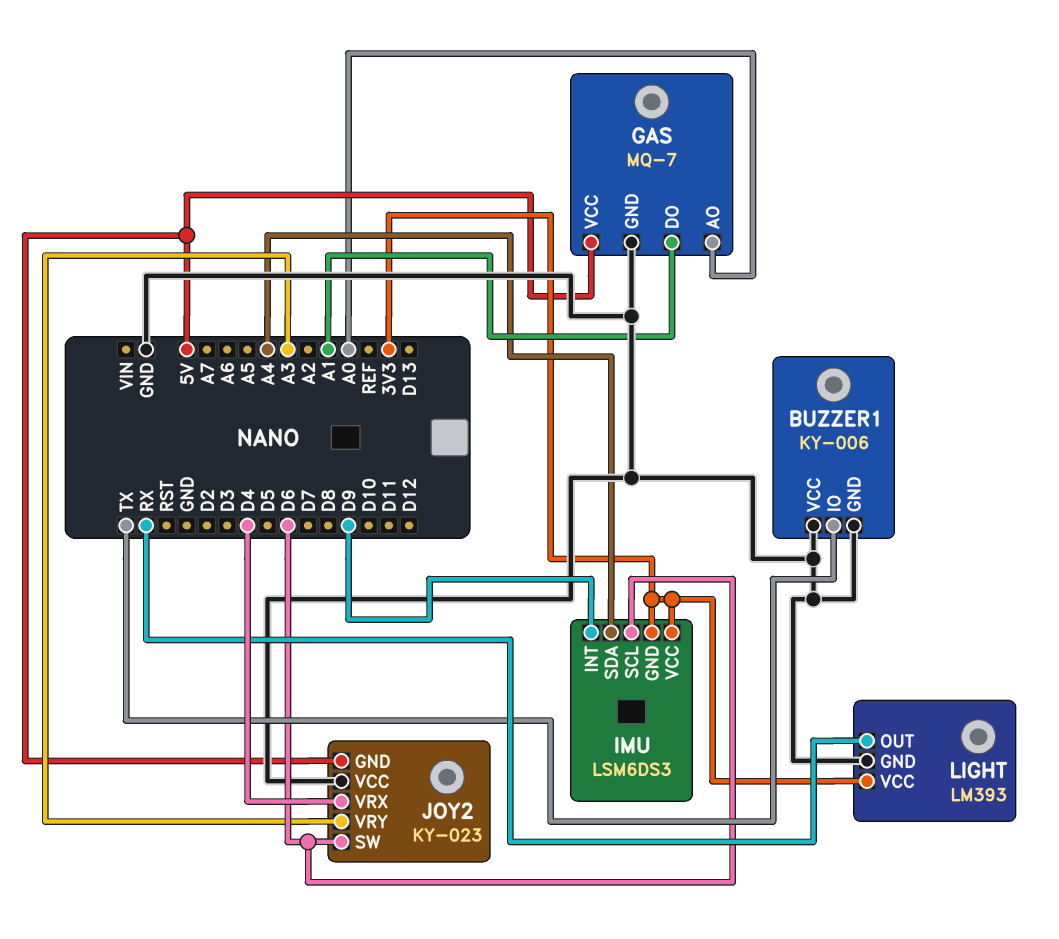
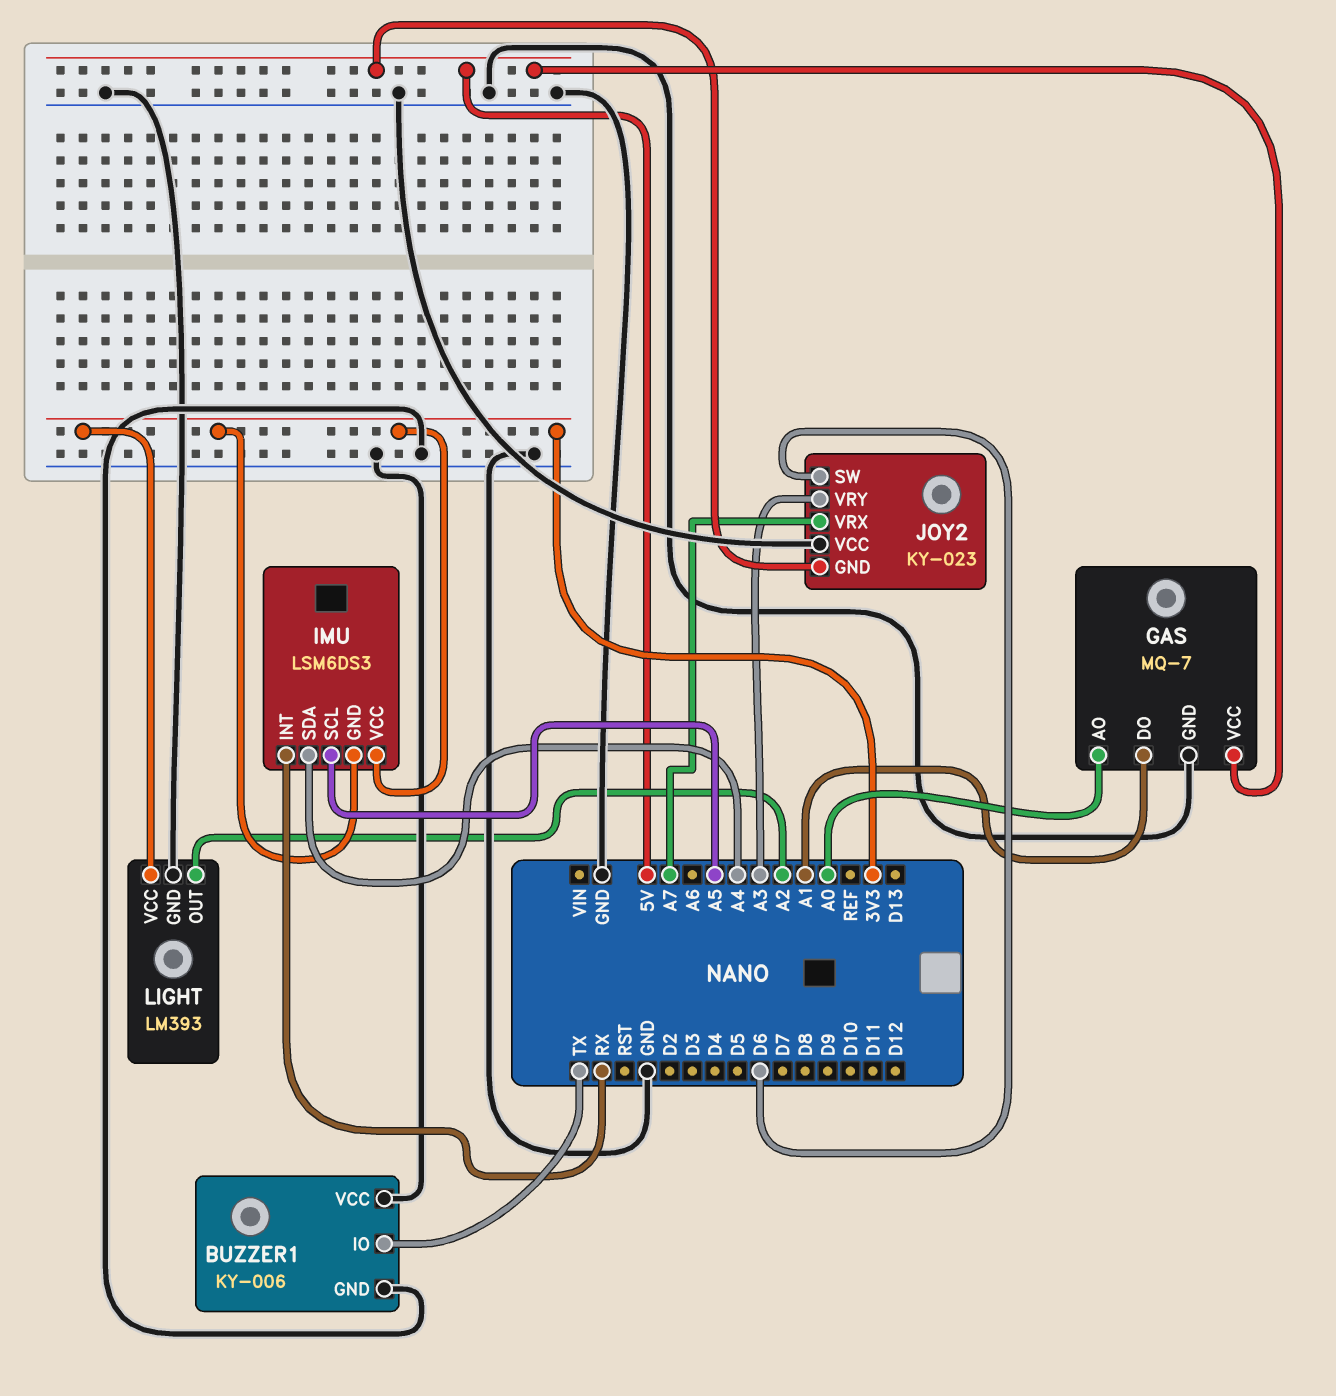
IMU pin INT: D9 -> RX
IMU pin SCL: D6 -> A5
JOY2 pin VRX: D4 -> A7
LIGHT pin OUT: RX -> A2

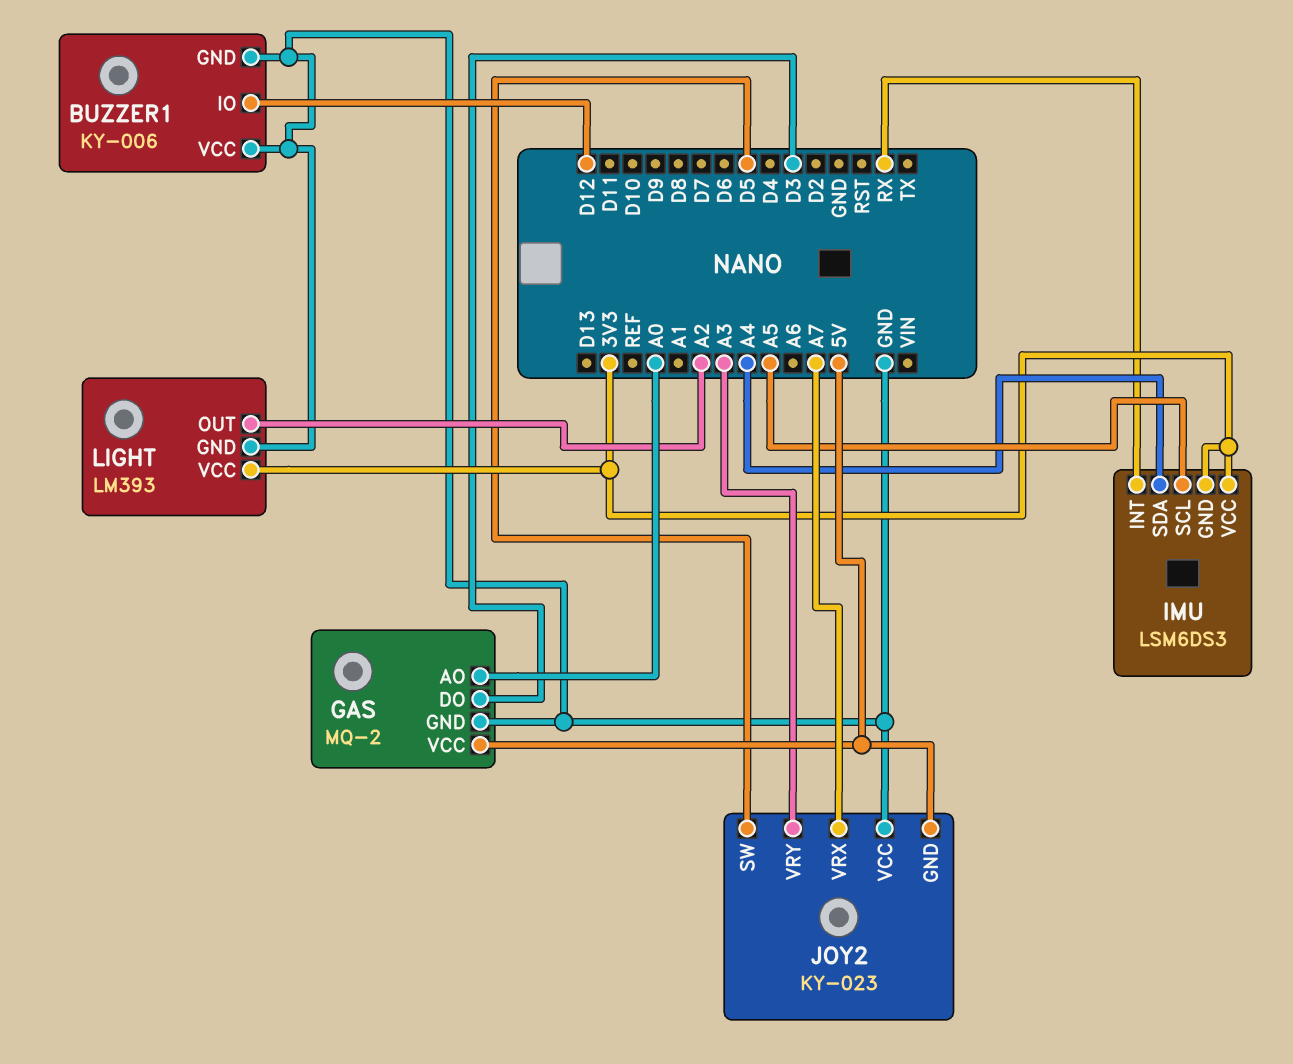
BUZZER1 pin IO: TX -> D12
GAS: MQ-7 -> MQ-2
GAS pin DO: A1 -> D3
JOY2 pin SW: D6 -> D5

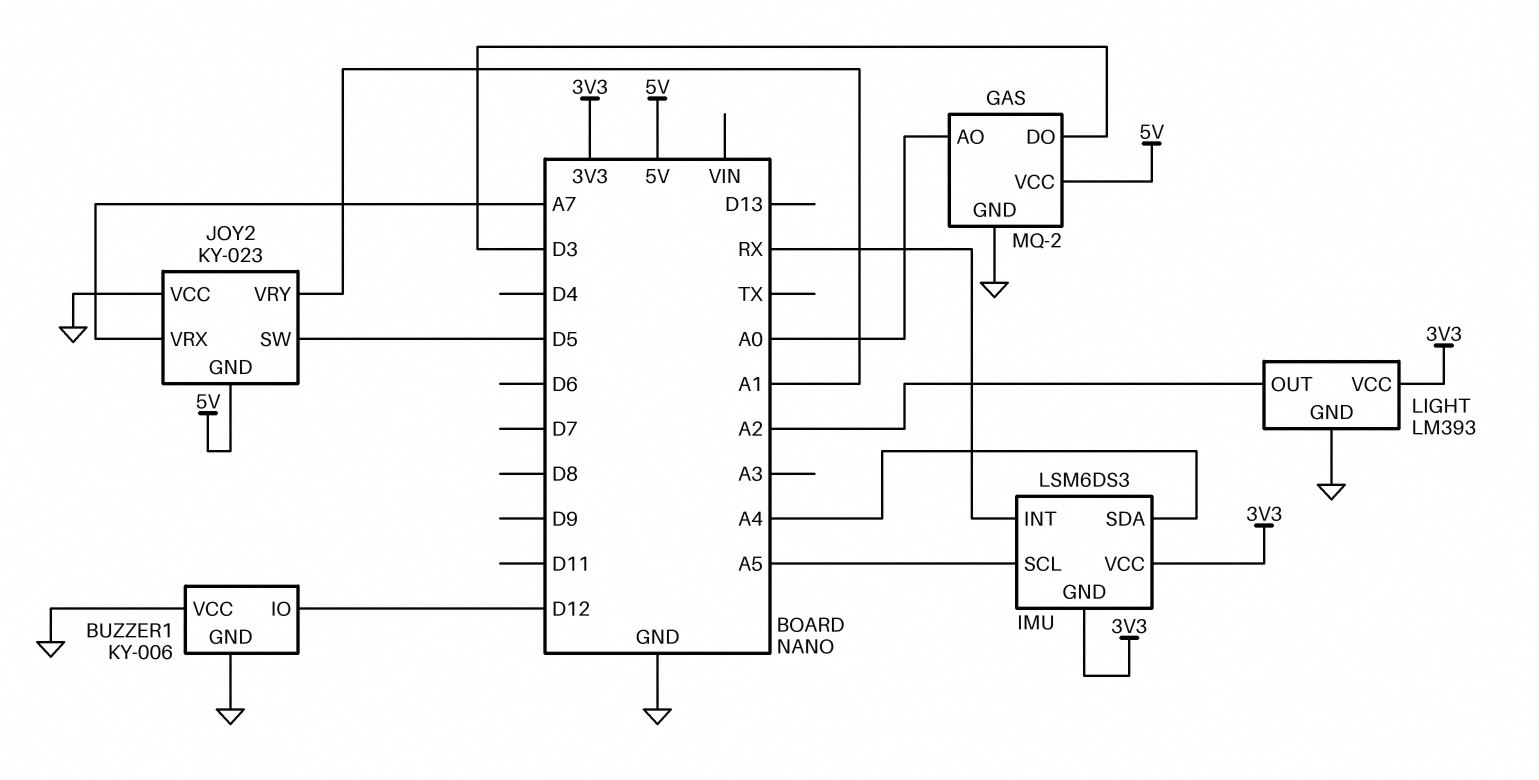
JOY2 pin VRY: A3 -> A1

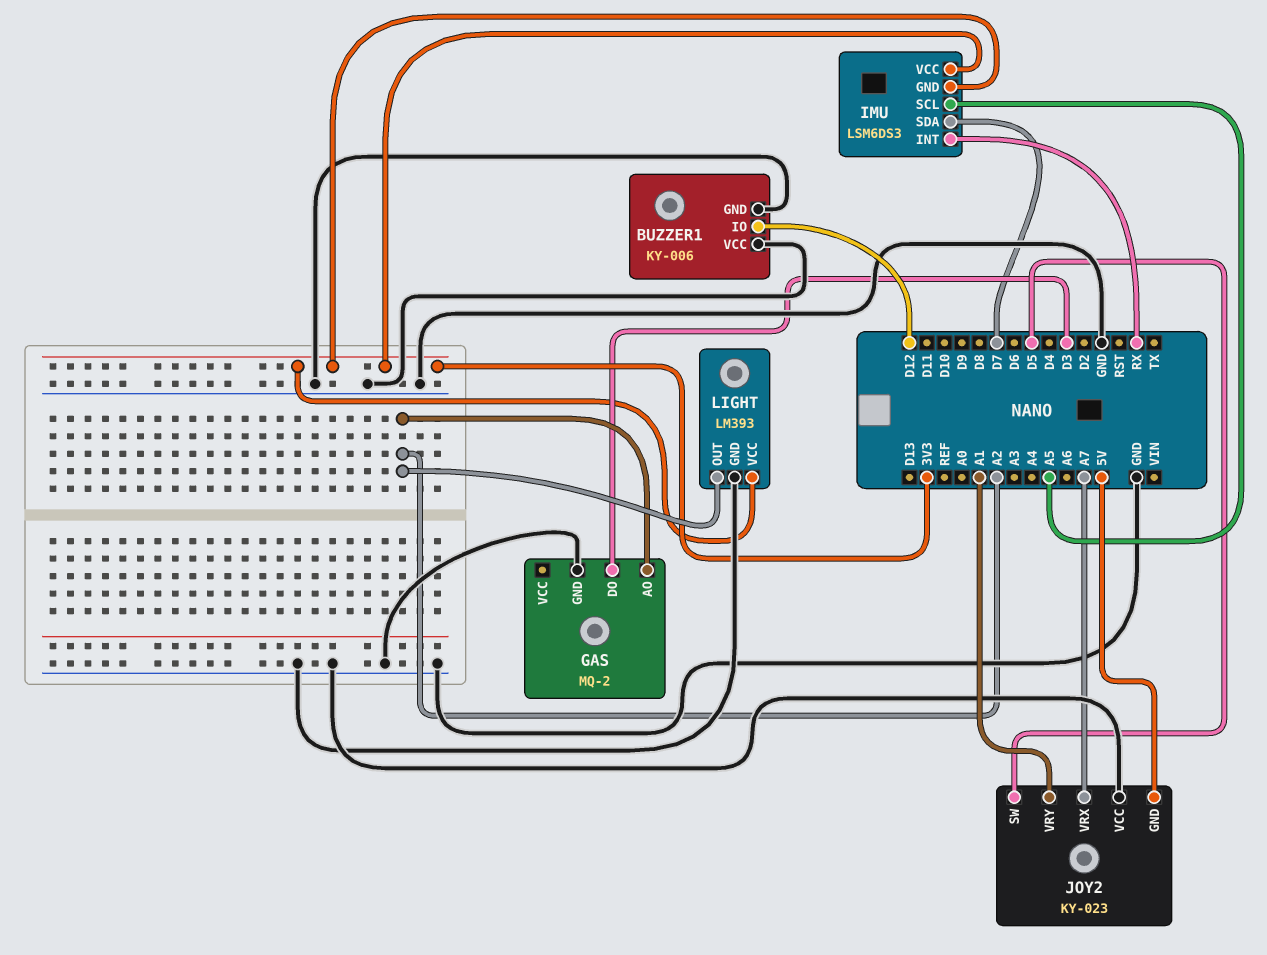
GAS pin AO: A0 -> A2
GAS pin VCC: 5V -> none
IMU pin SDA: A4 -> D7

